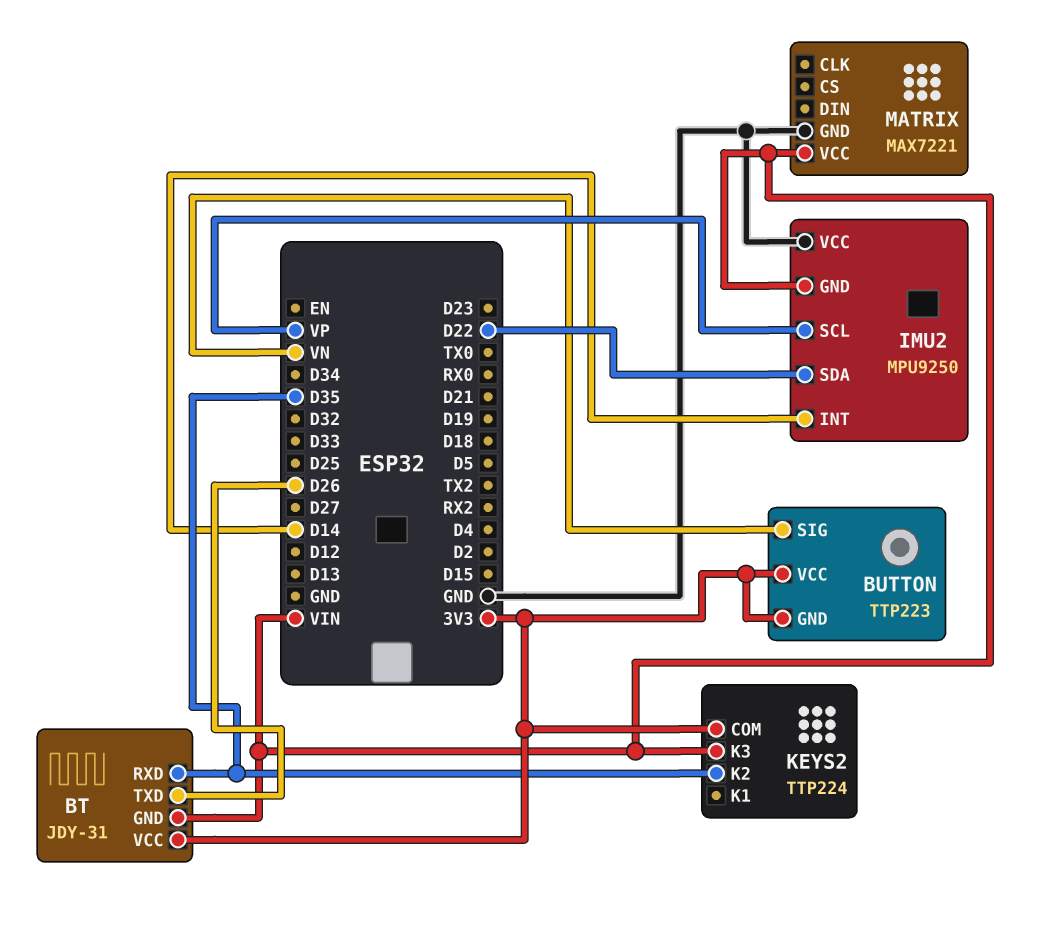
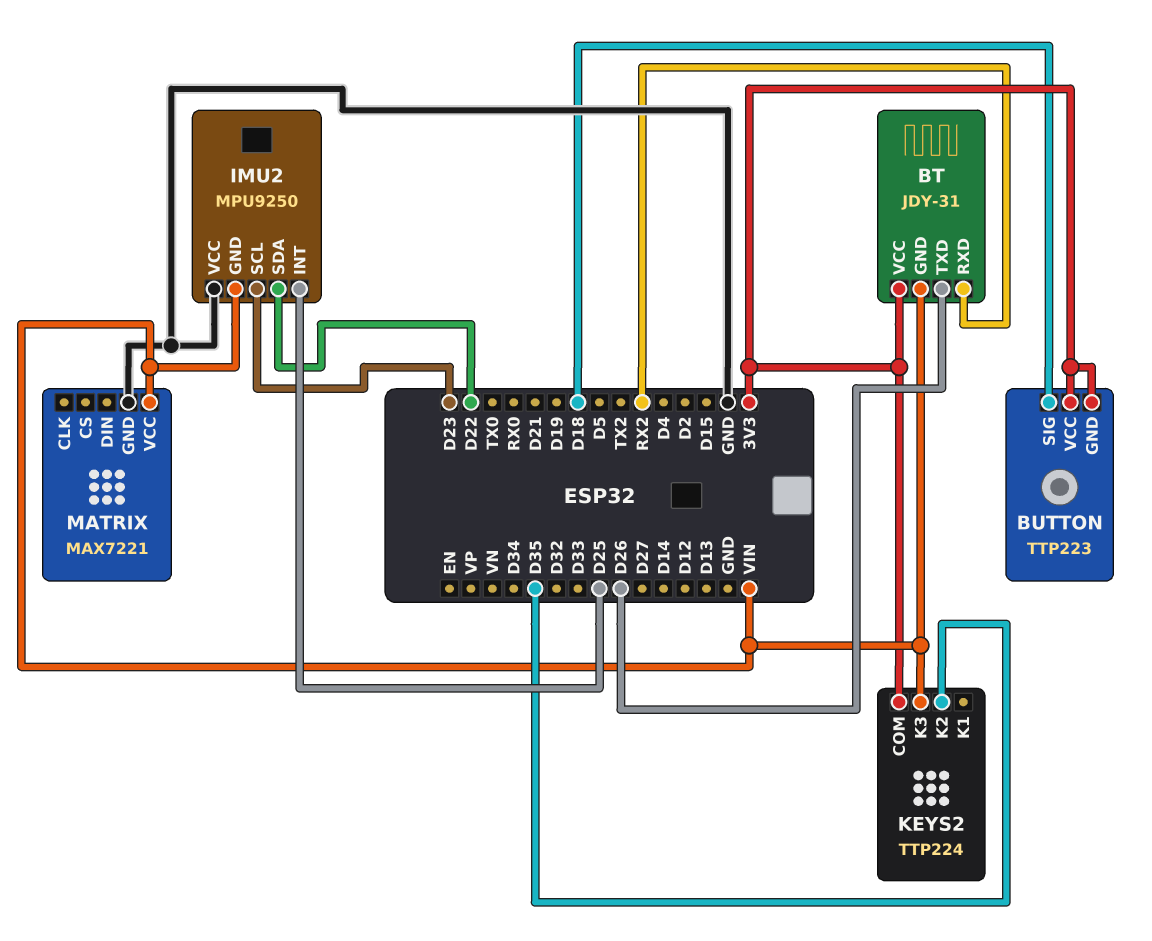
BT pin RXD: D35 -> RX2
BUTTON pin SIG: VN -> D18
IMU2 pin INT: D14 -> D25
IMU2 pin SCL: VP -> D23

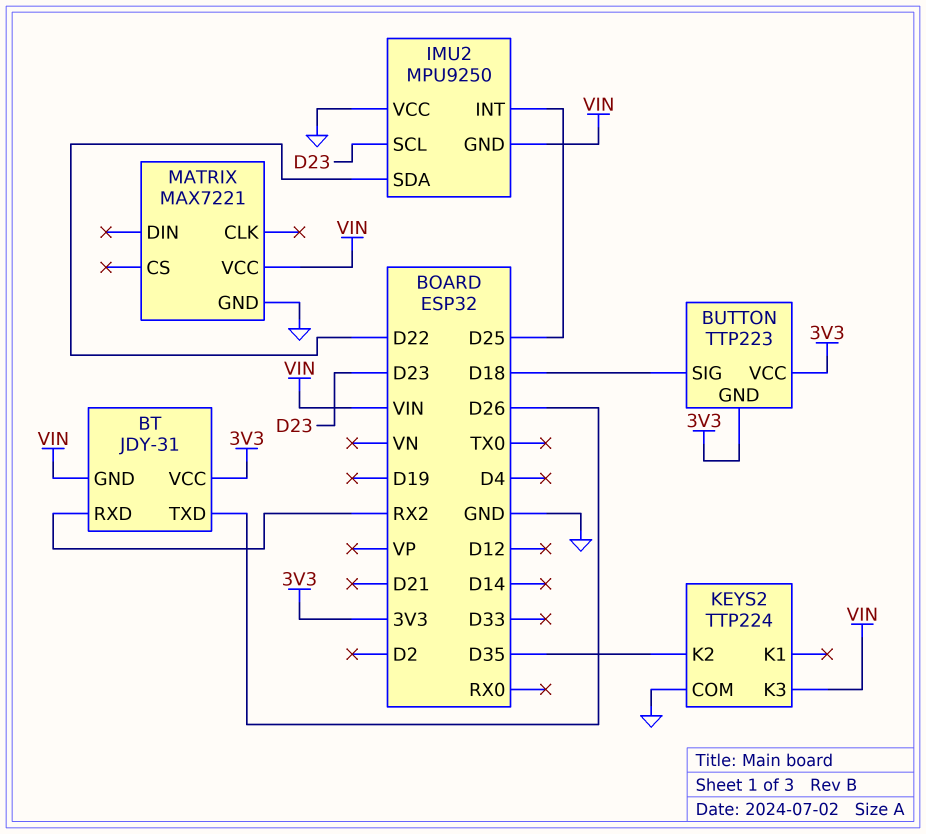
KEYS2 pin COM: 3V3 -> GND

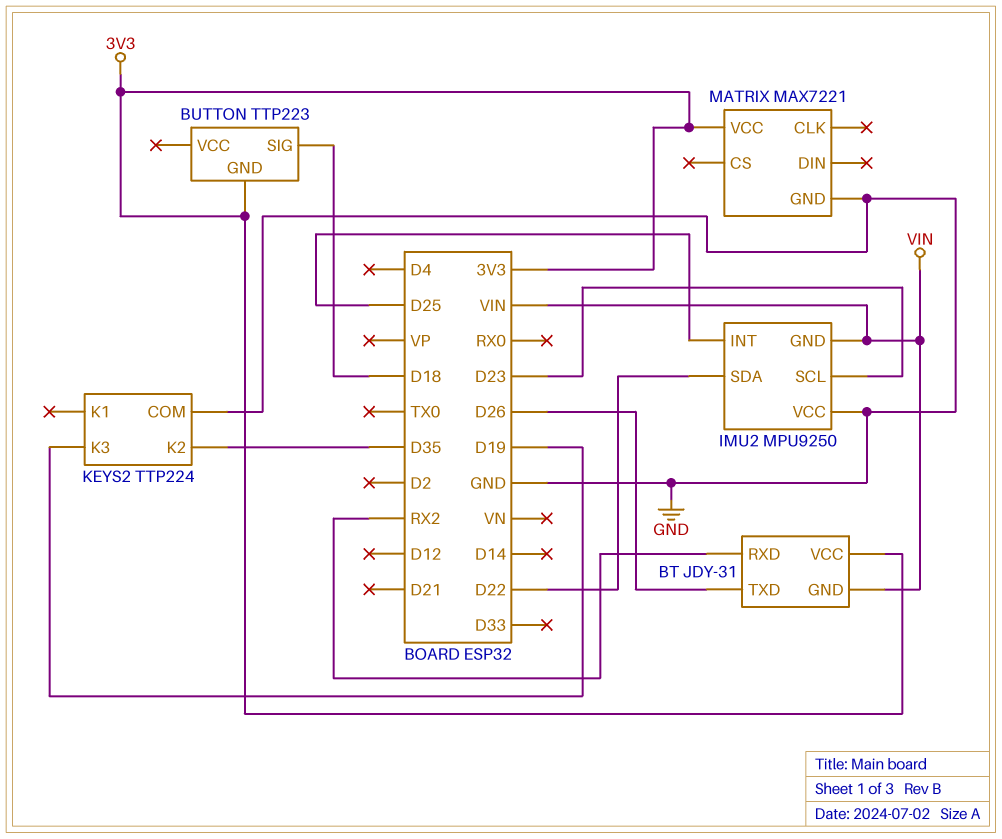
BUTTON pin VCC: 3V3 -> none
KEYS2 pin K3: VIN -> D19
MATRIX pin VCC: VIN -> 3V3

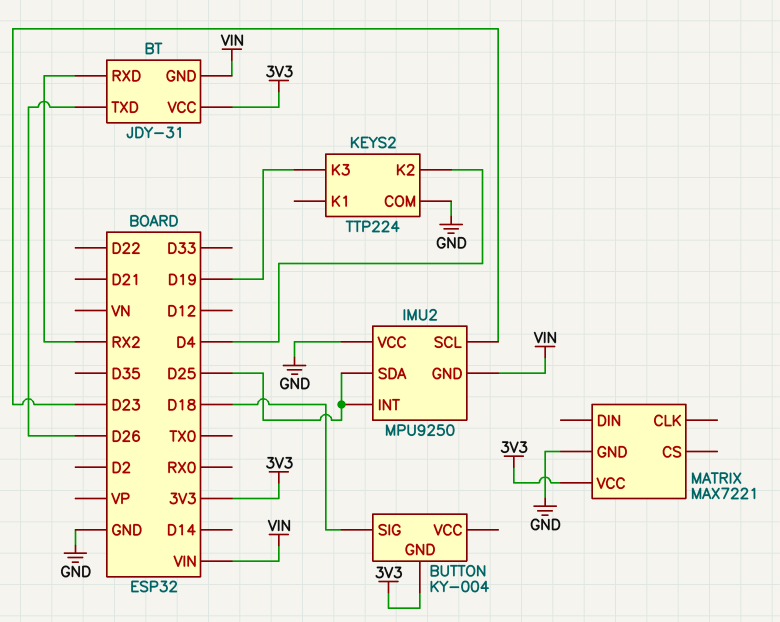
BUTTON: TTP223 -> KY-004
IMU2 pin SDA: D22 -> D25
KEYS2 pin K2: D35 -> D4

